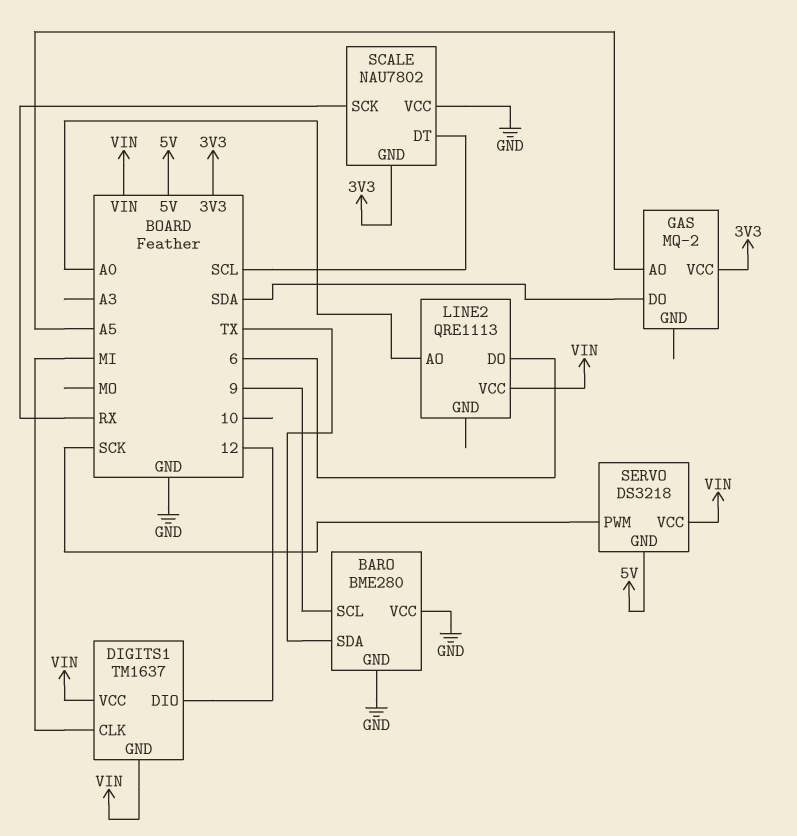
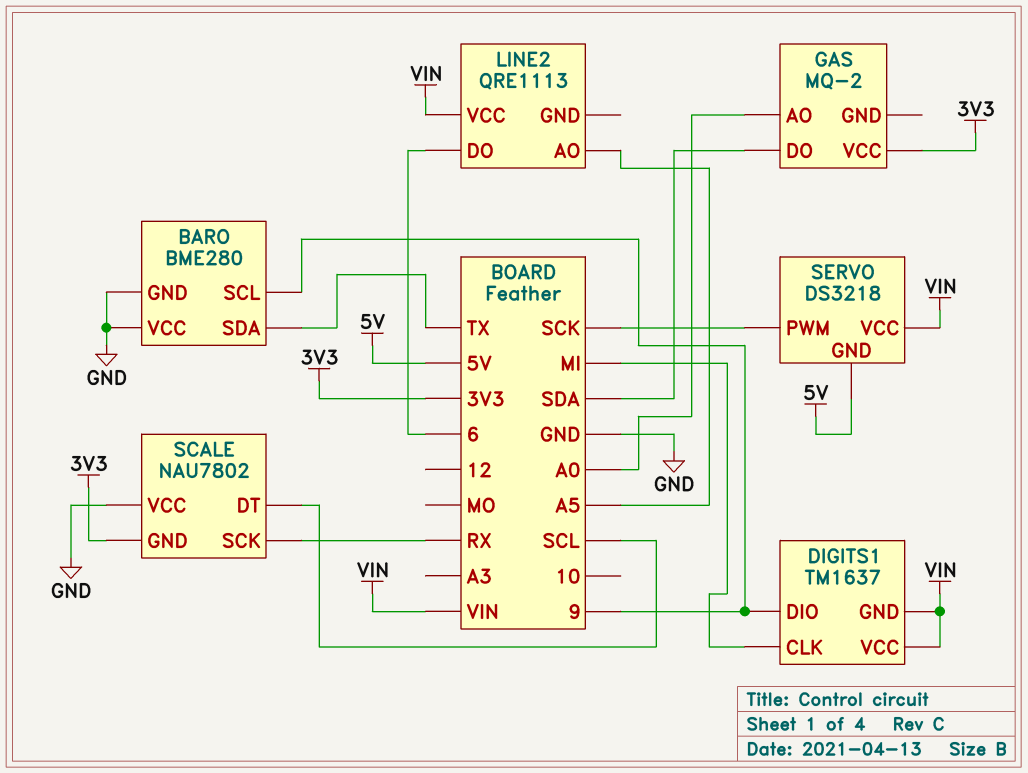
DIGITS1 pin DIO: 12 -> 9
GAS pin AO: A5 -> A0
LINE2 pin AO: A0 -> A5

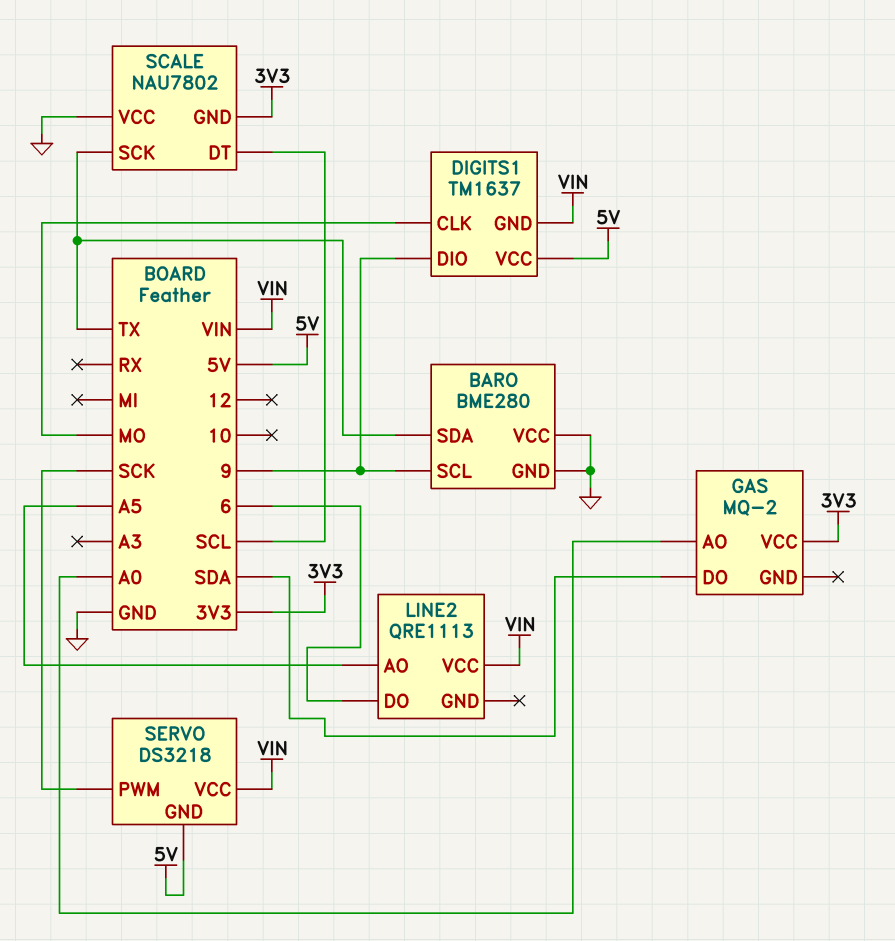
DIGITS1 pin CLK: MI -> MO
DIGITS1 pin VCC: VIN -> 5V
SCALE pin SCK: RX -> TX

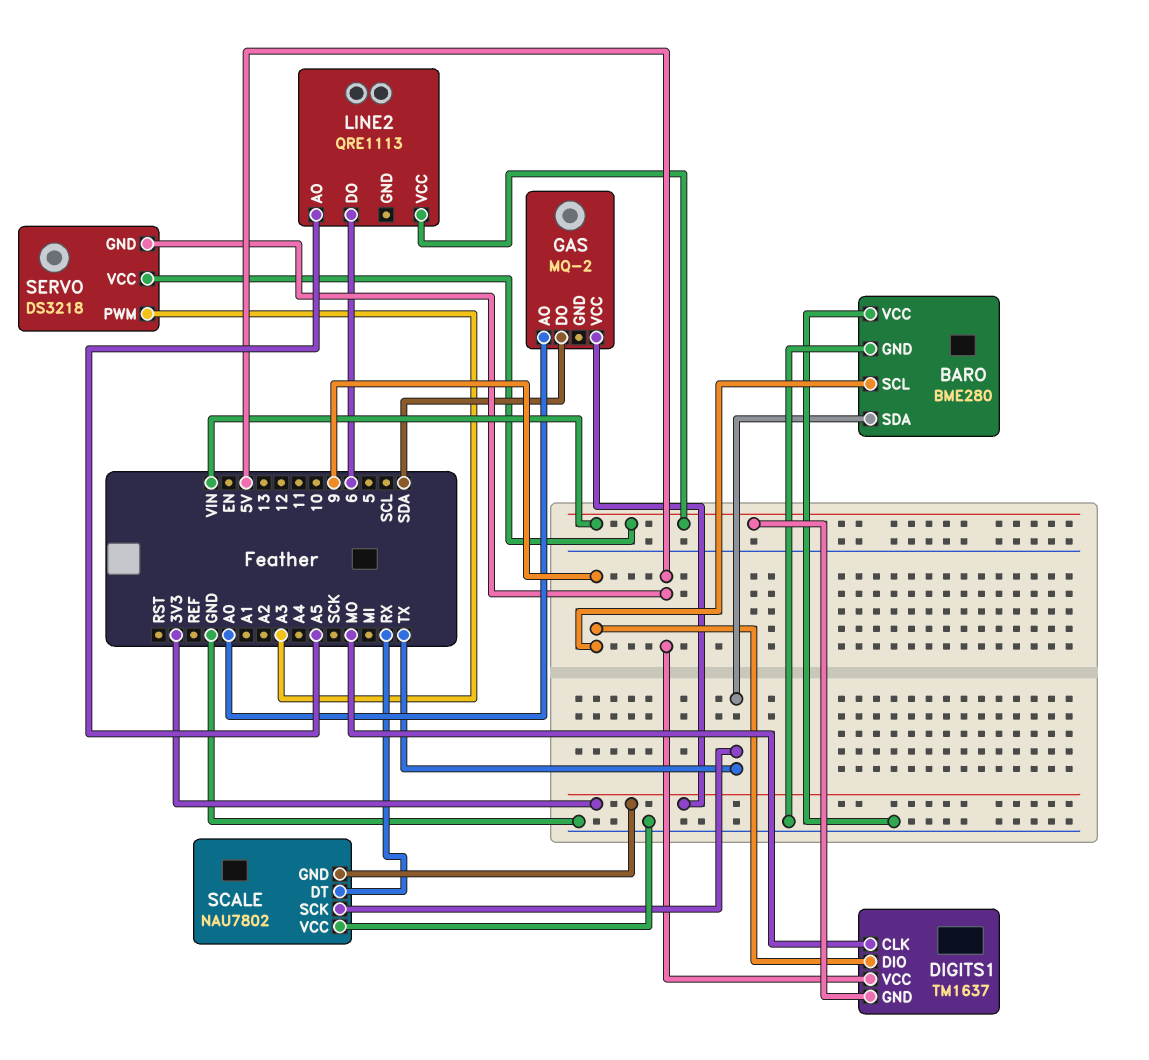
SCALE pin DT: SCL -> RX
SERVO pin PWM: SCK -> A3

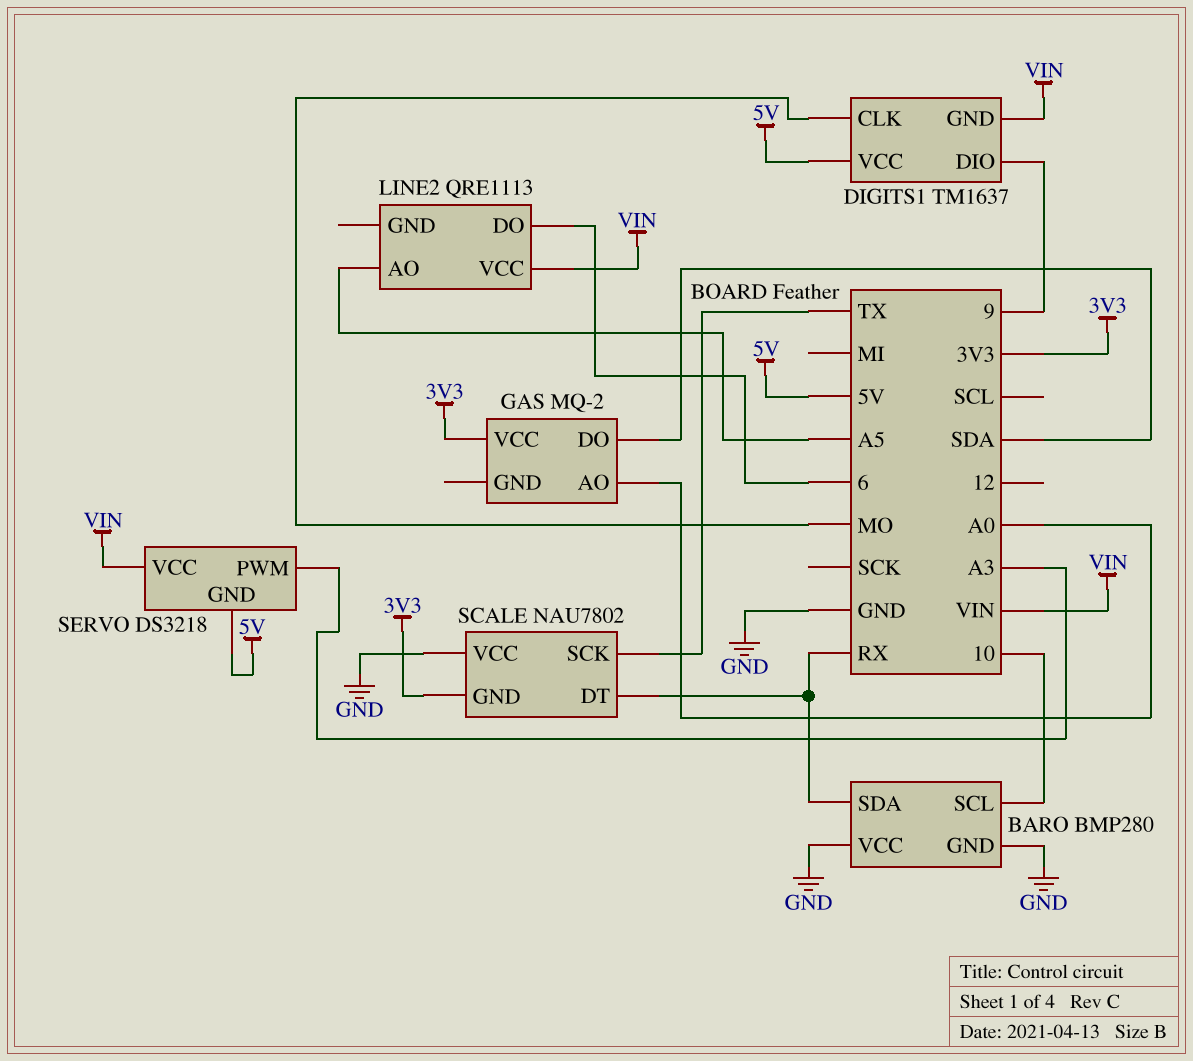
BARO: BME280 -> BMP280
BARO pin SCL: 9 -> 10
BARO pin SDA: TX -> RX

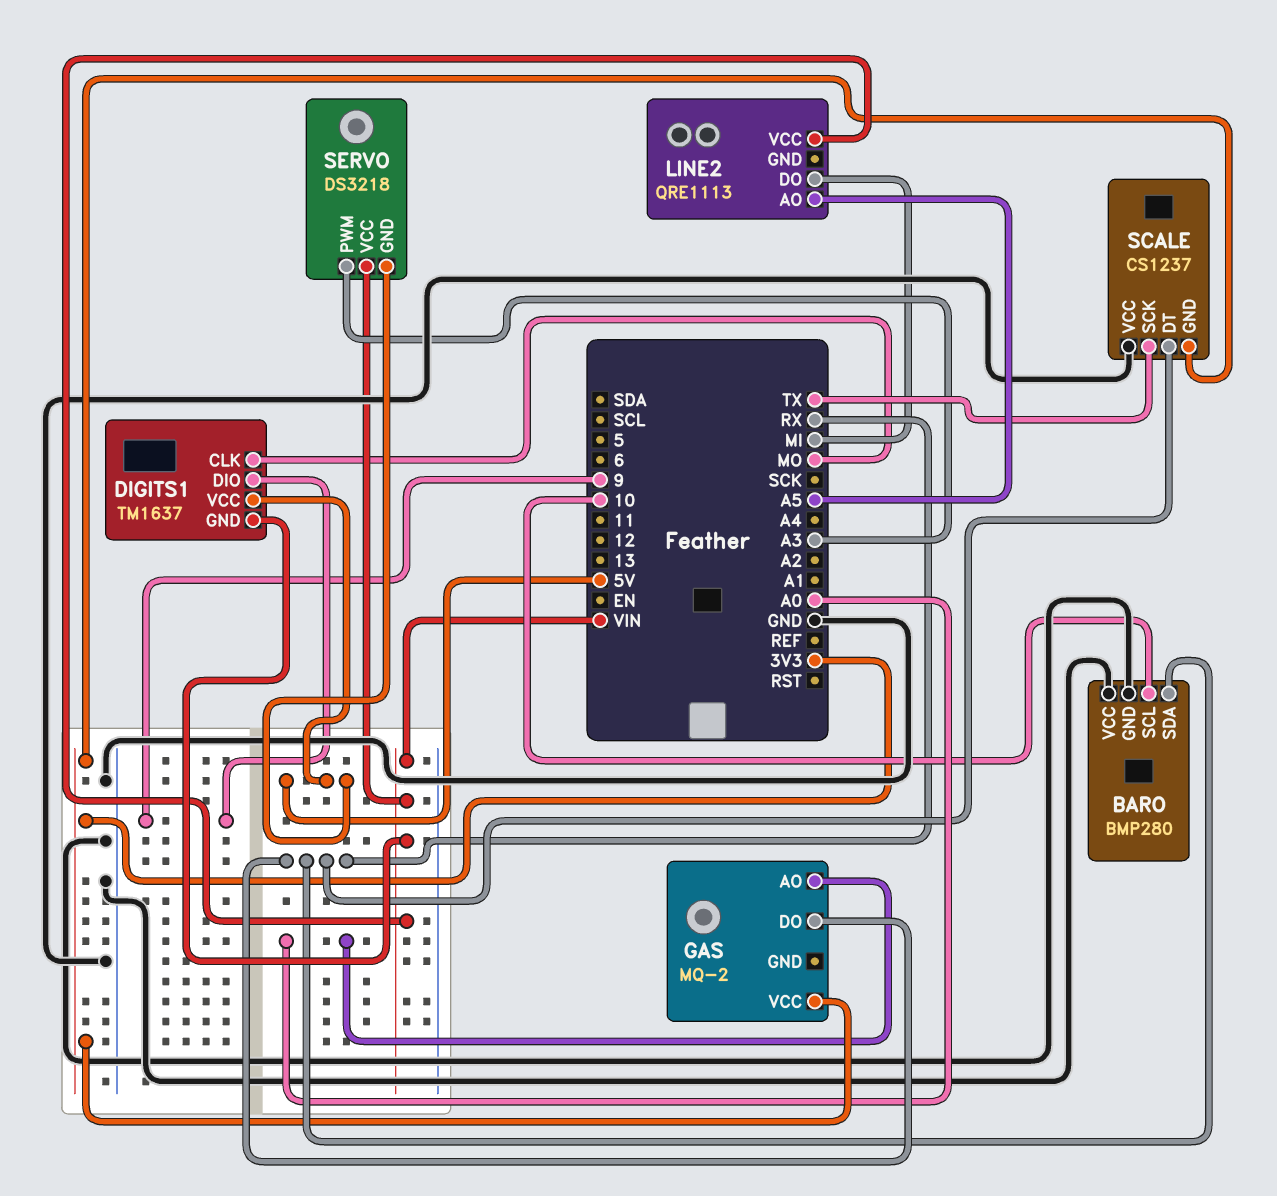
GAS pin DO: SDA -> RX
LINE2 pin DO: 6 -> MI
SCALE: NAU7802 -> CS1237

